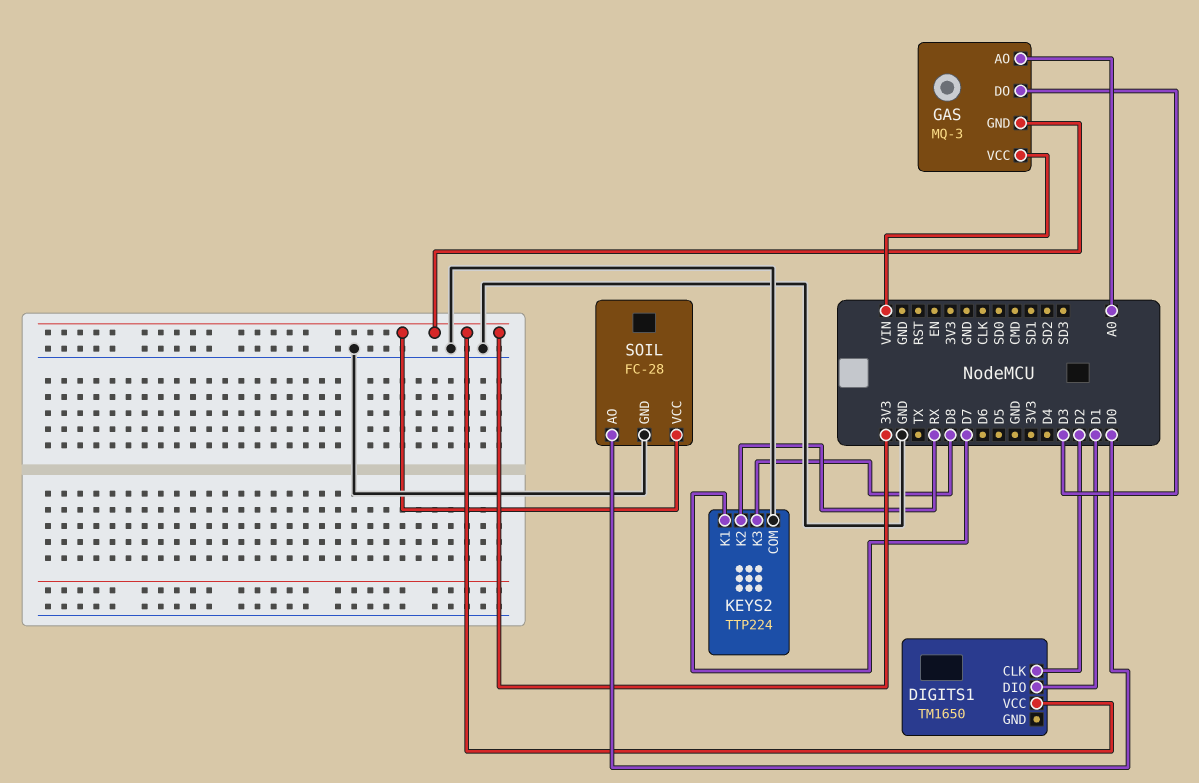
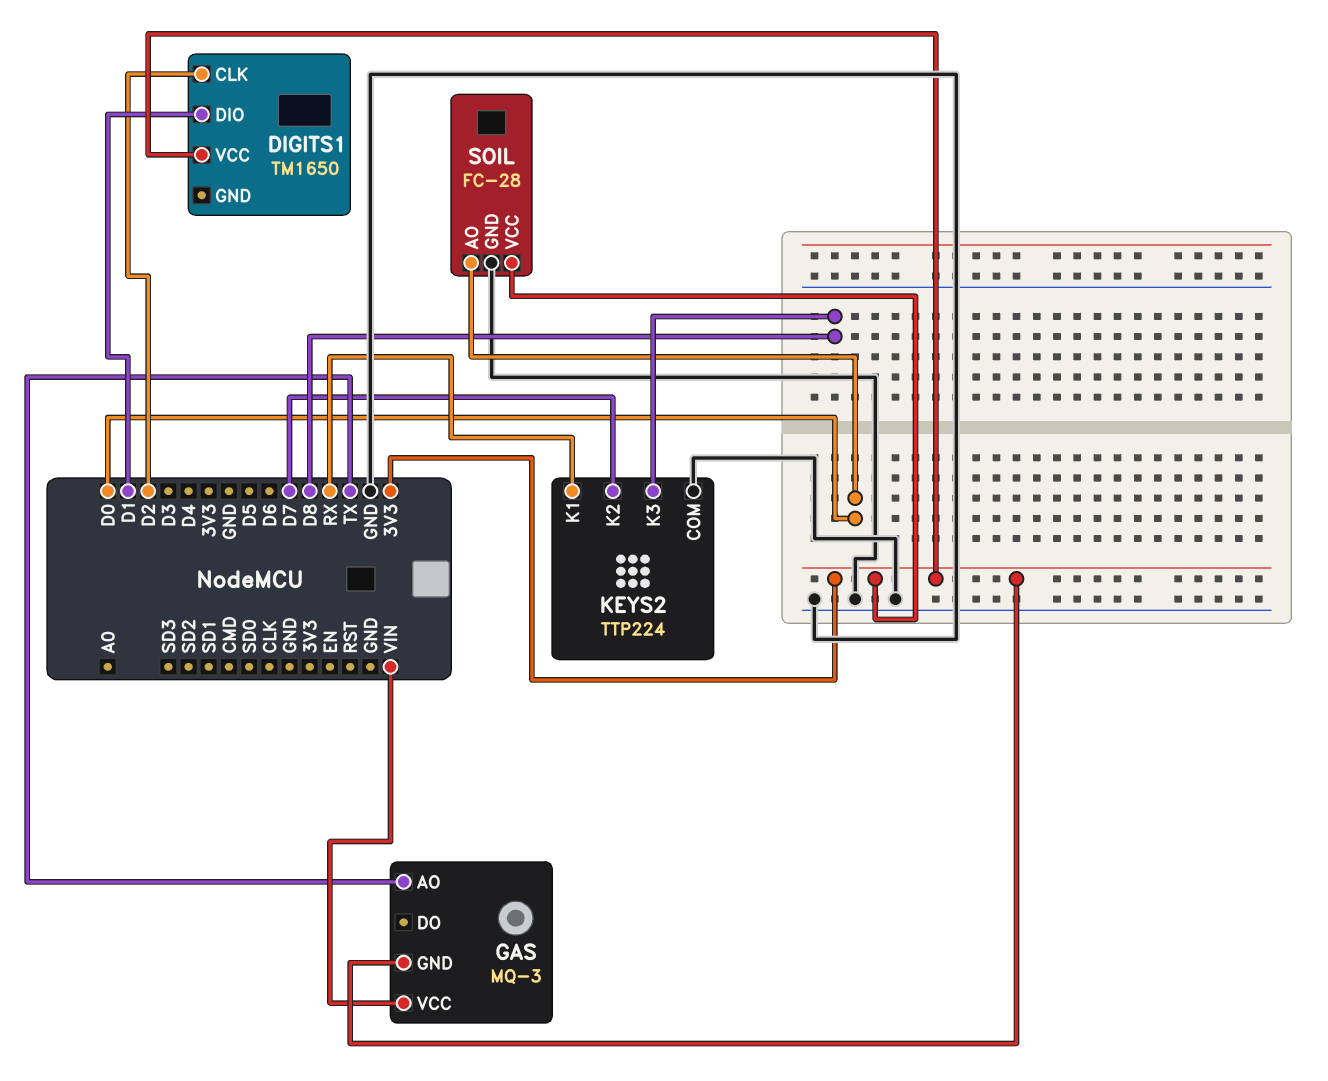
GAS pin AO: A0 -> TX
GAS pin DO: D3 -> none
KEYS2 pin K1: D7 -> RX
KEYS2 pin K2: RX -> D7

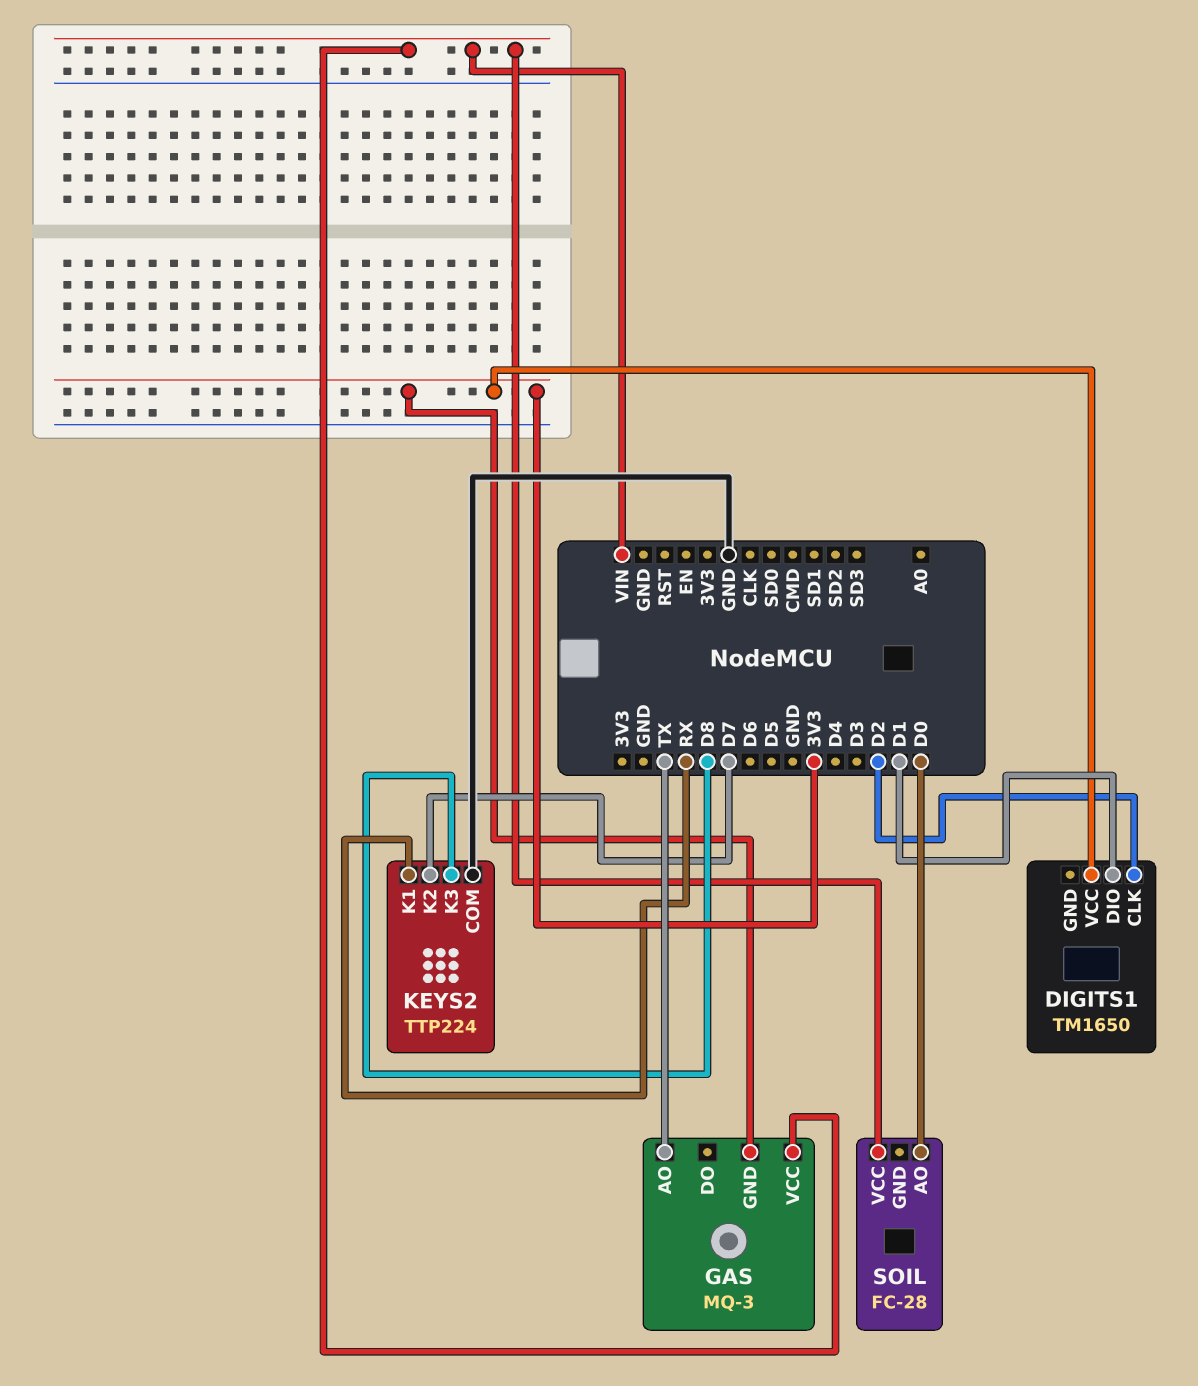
SOIL pin GND: GND -> none
SOIL pin VCC: 3V3 -> VIN

